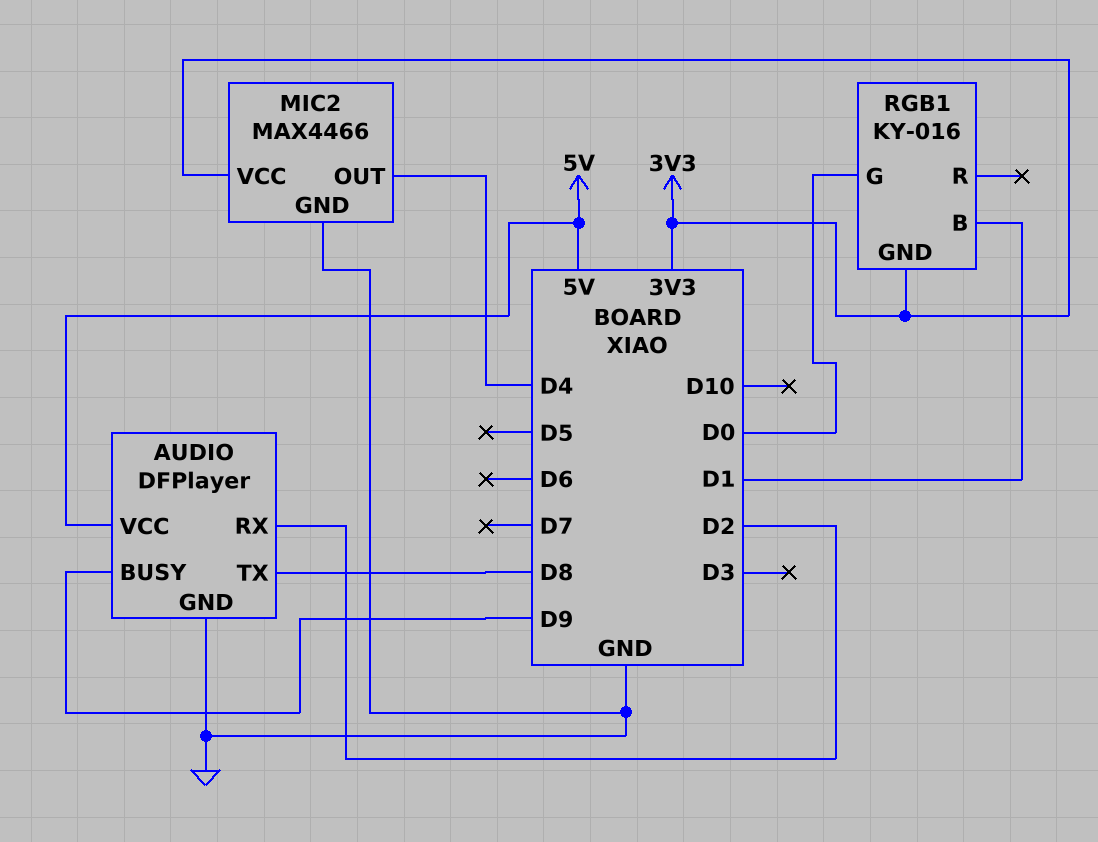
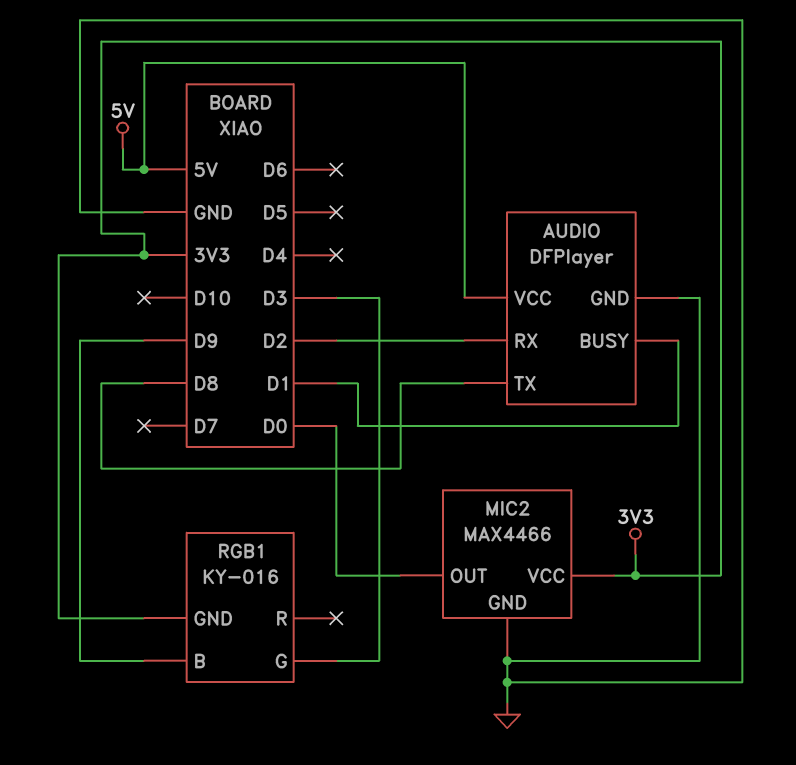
AUDIO pin BUSY: D9 -> D1
MIC2 pin OUT: D4 -> D0
RGB1 pin B: D1 -> D9
RGB1 pin G: D0 -> D3

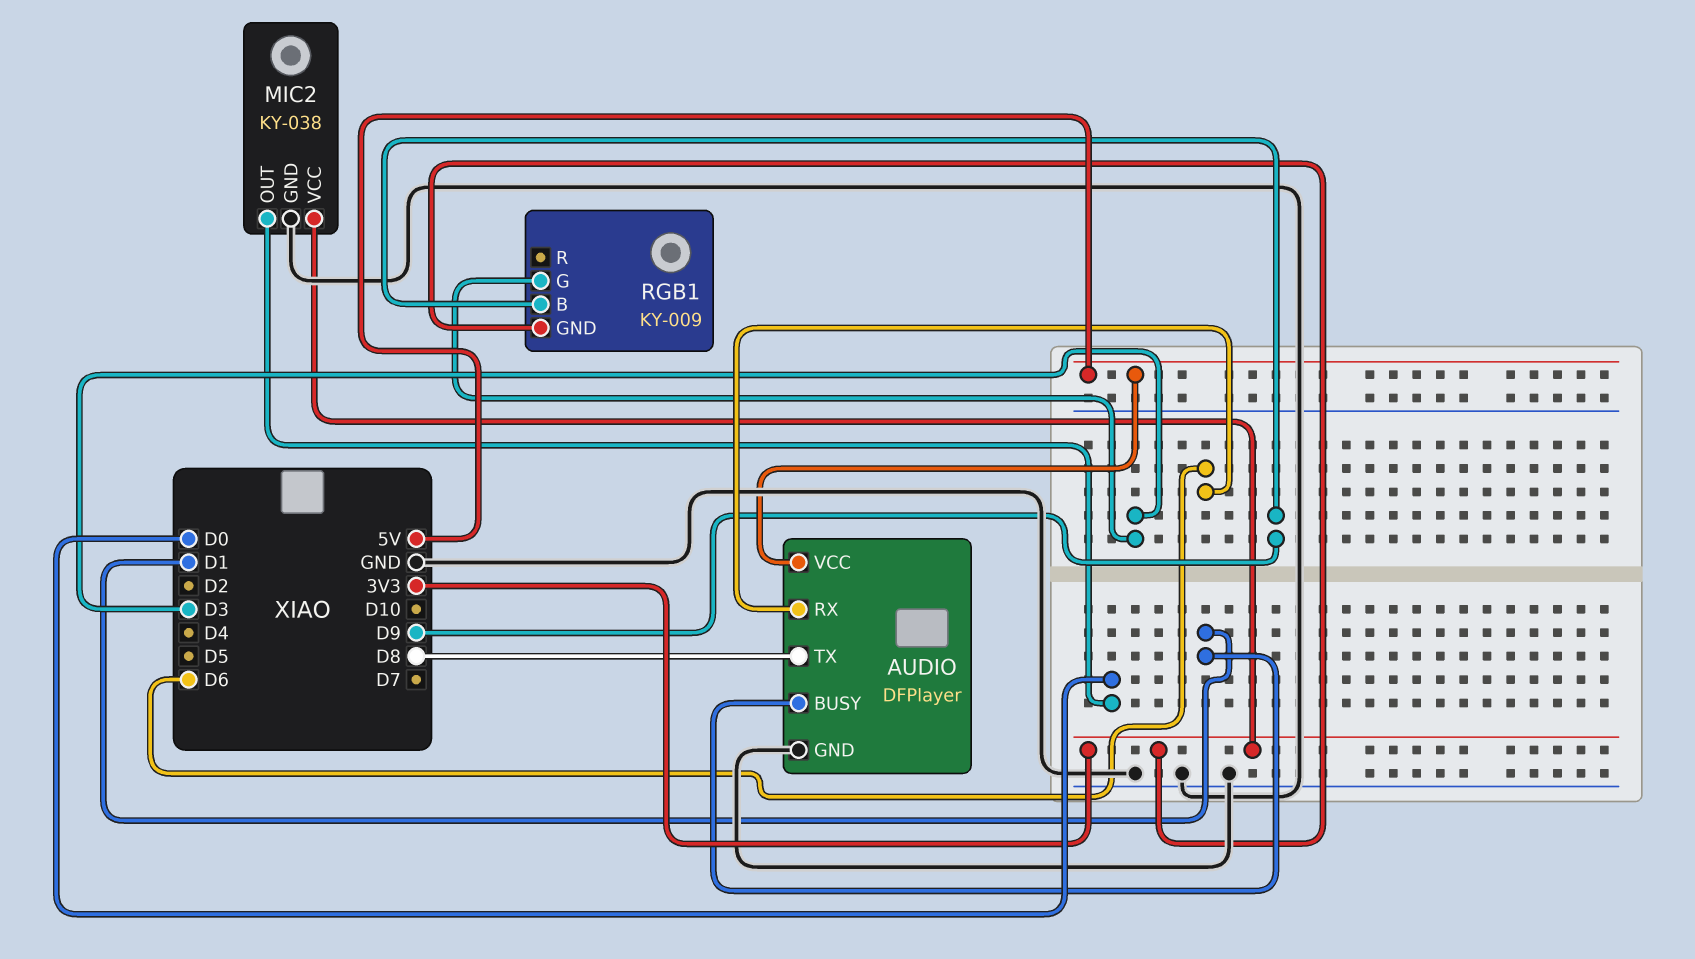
AUDIO pin RX: D2 -> D6
MIC2: MAX4466 -> KY-038
RGB1: KY-016 -> KY-009

